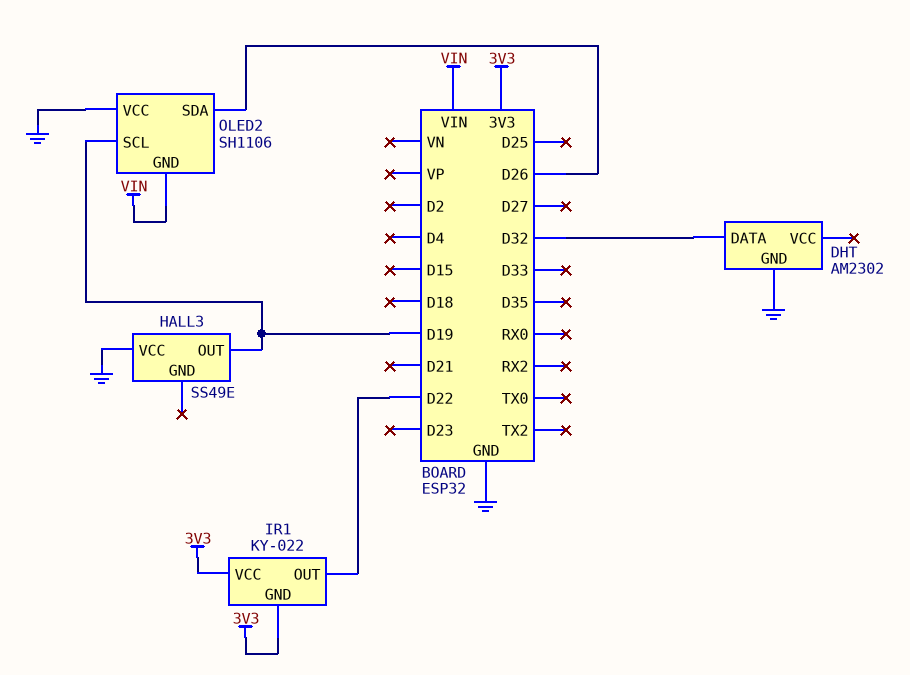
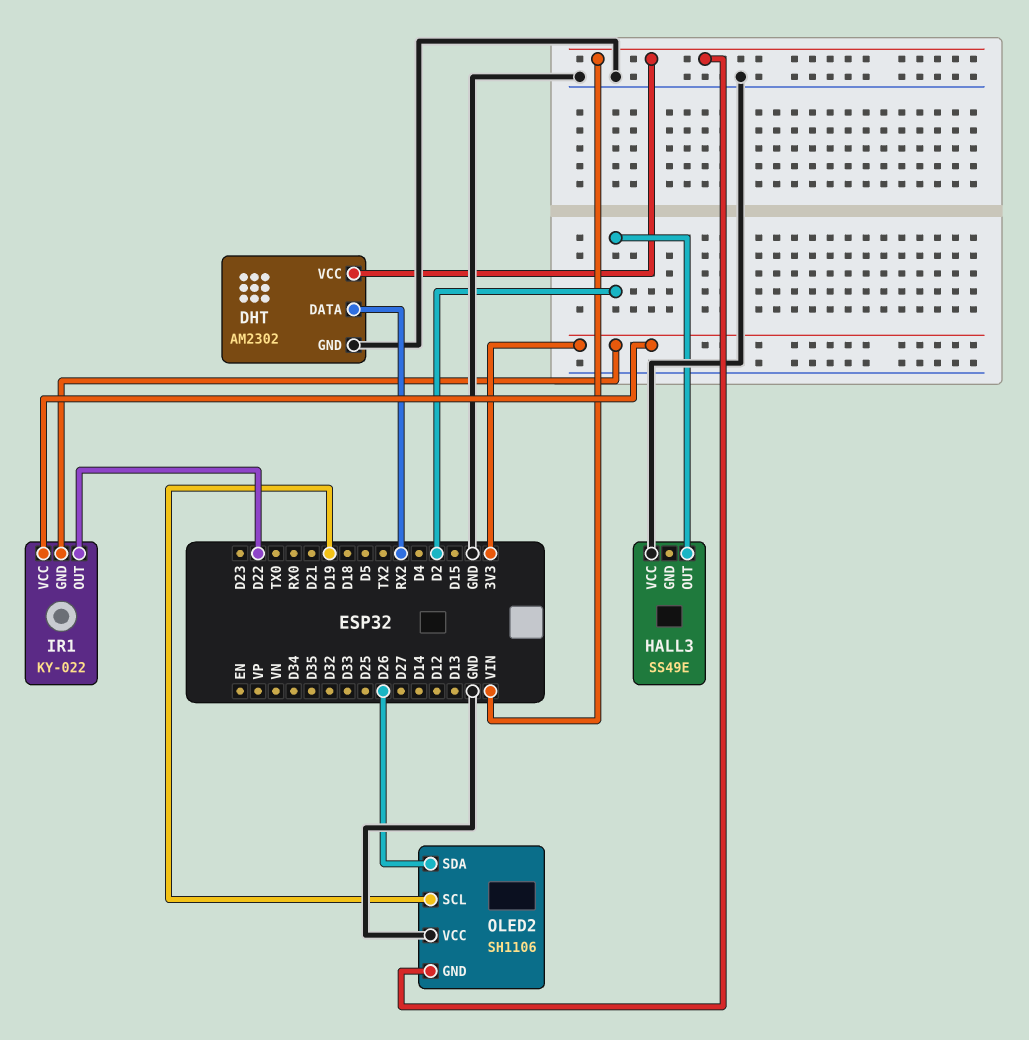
DHT pin DATA: D32 -> RX2
DHT pin VCC: none -> VIN
HALL3 pin OUT: D19 -> D2

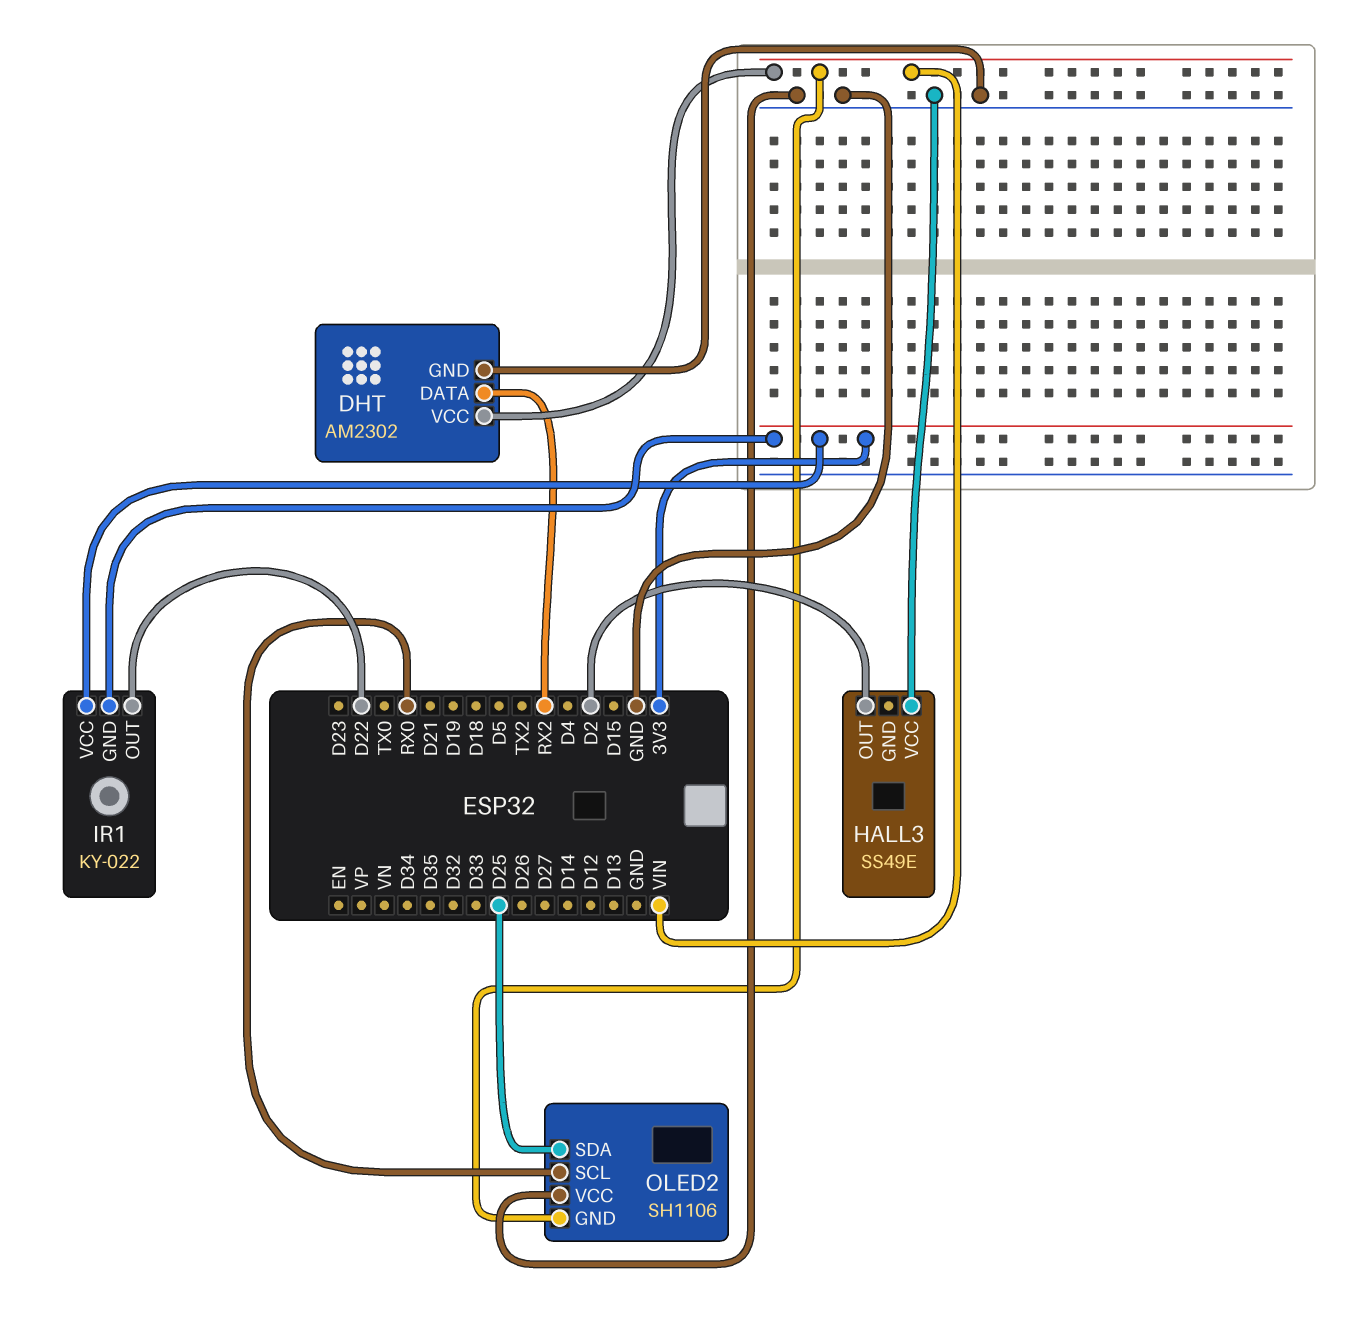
OLED2 pin SCL: D19 -> RX0
OLED2 pin SDA: D26 -> D25

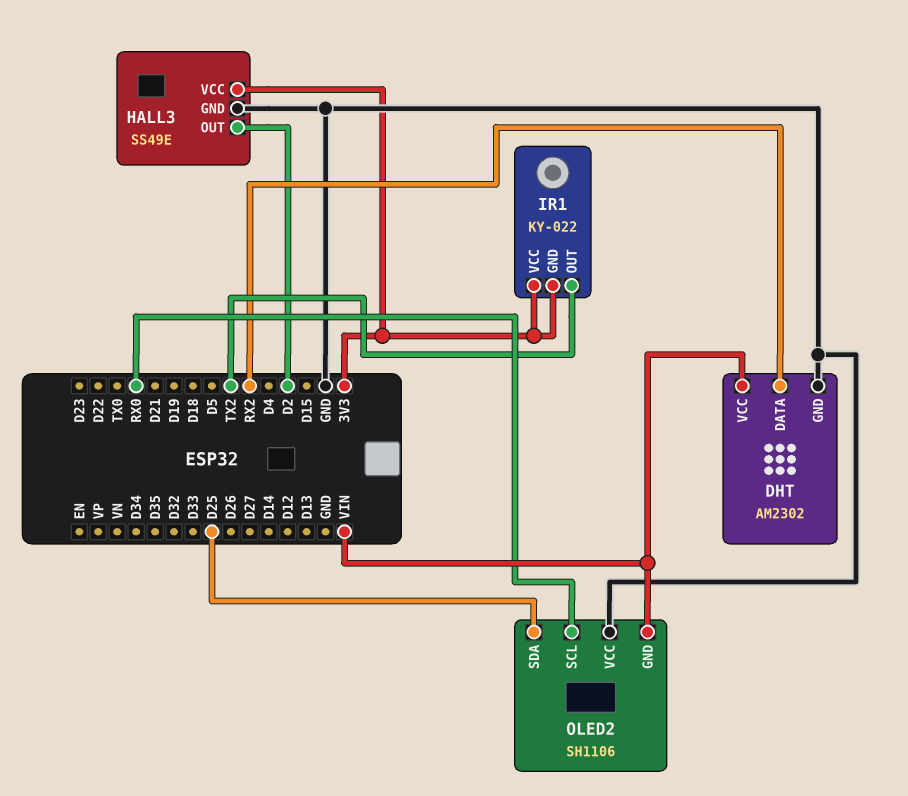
HALL3 pin GND: none -> GND
HALL3 pin VCC: GND -> 3V3
IR1 pin OUT: D22 -> TX2

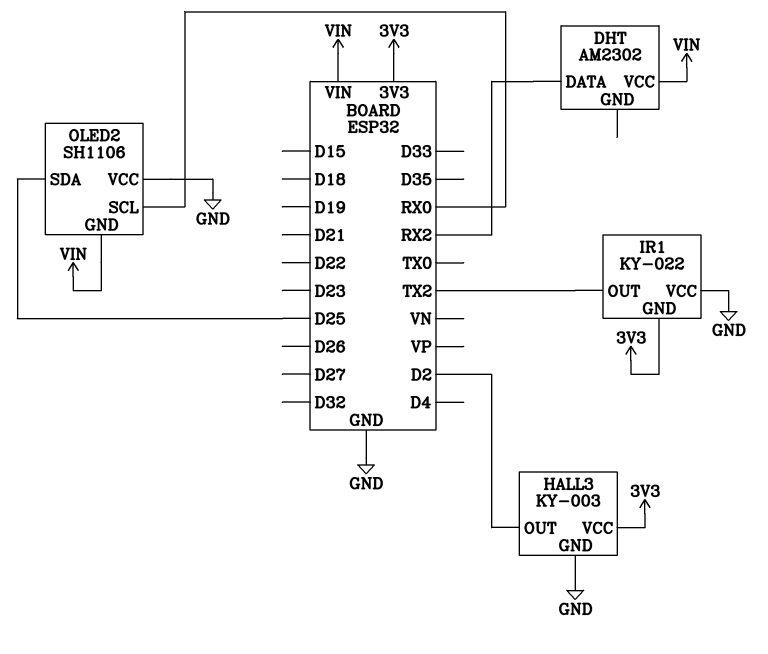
DHT pin GND: GND -> none
HALL3: SS49E -> KY-003
IR1 pin VCC: 3V3 -> GND

